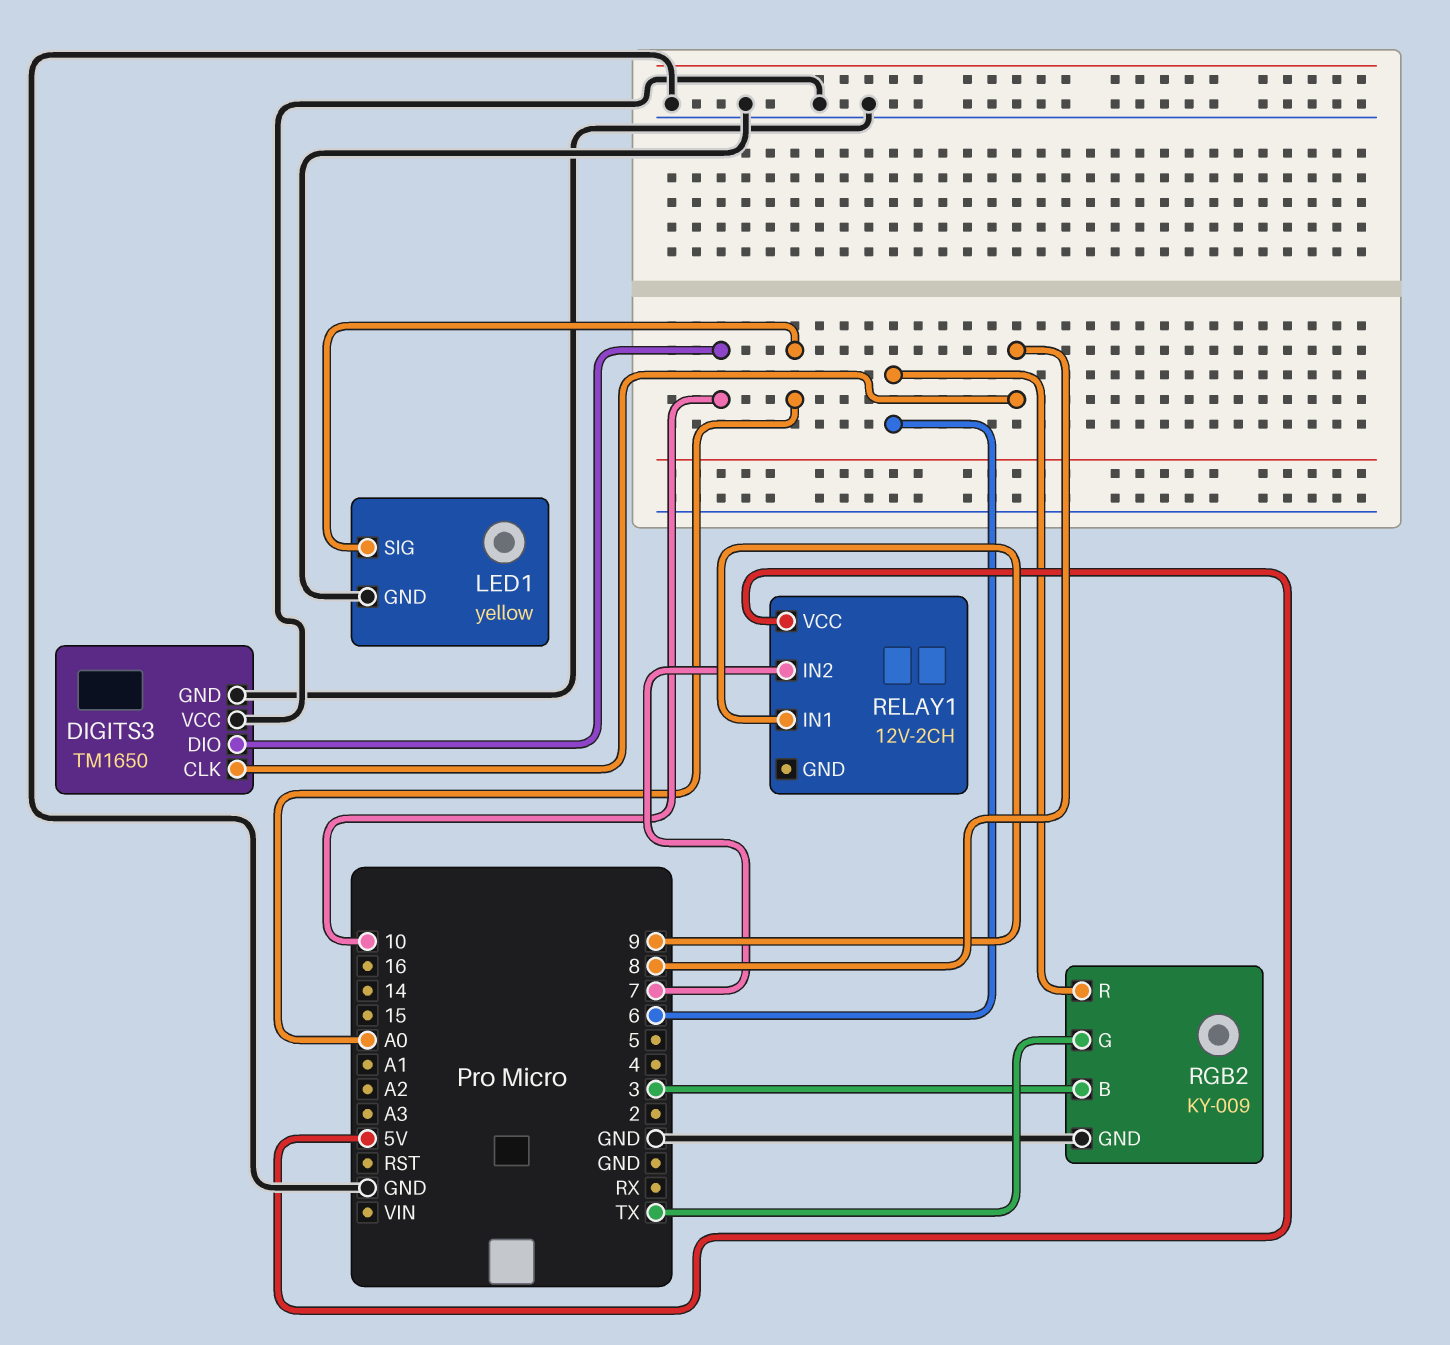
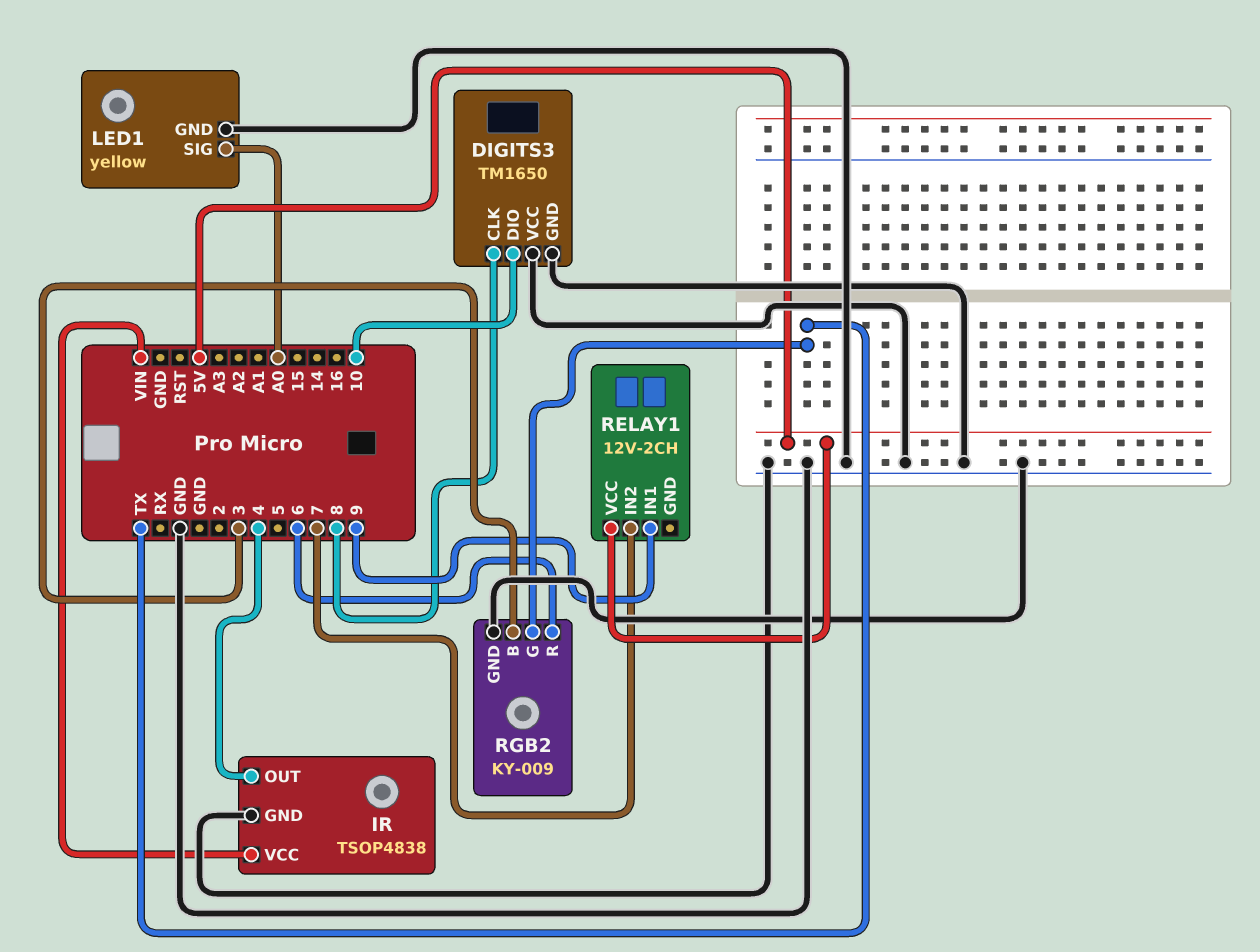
IR: none -> TSOP4838
IR pin GND: none -> GND
IR pin OUT: none -> 4
IR pin VCC: none -> VIN

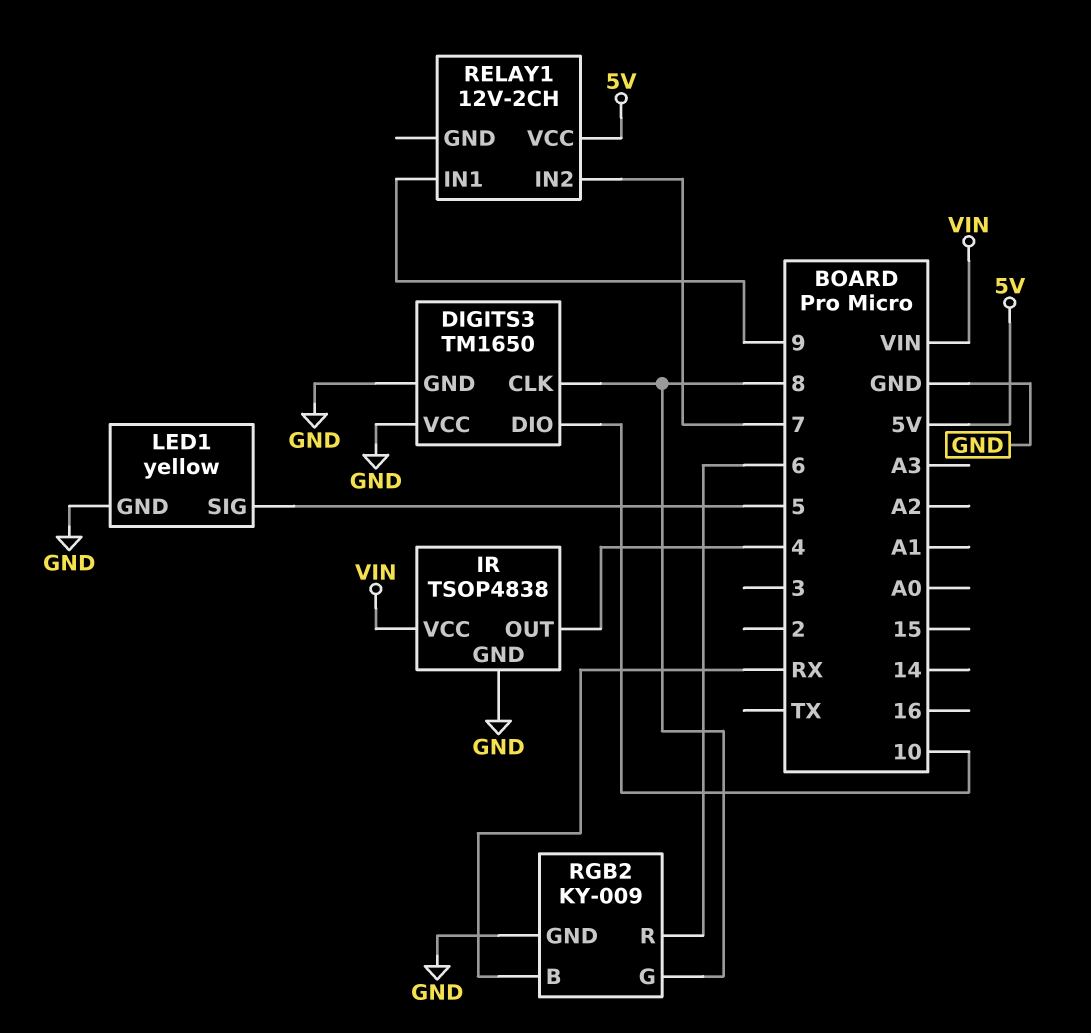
LED1 pin SIG: A0 -> 5
RGB2 pin B: 3 -> RX
RGB2 pin G: TX -> 8

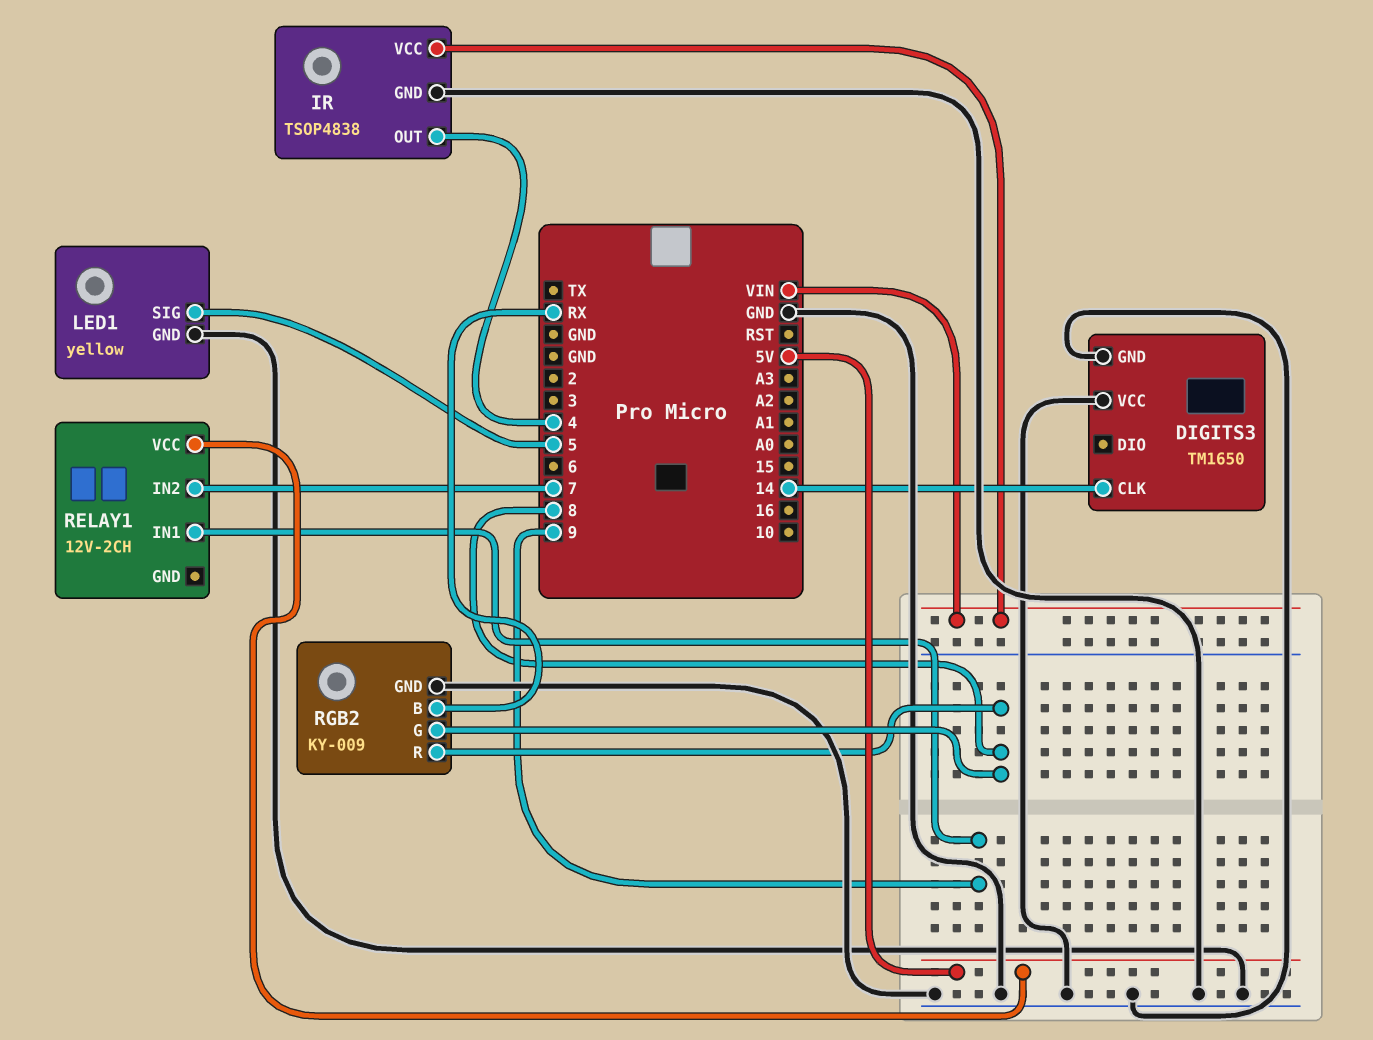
DIGITS3 pin CLK: 8 -> 14
DIGITS3 pin DIO: 10 -> none
RGB2 pin R: 6 -> 8

